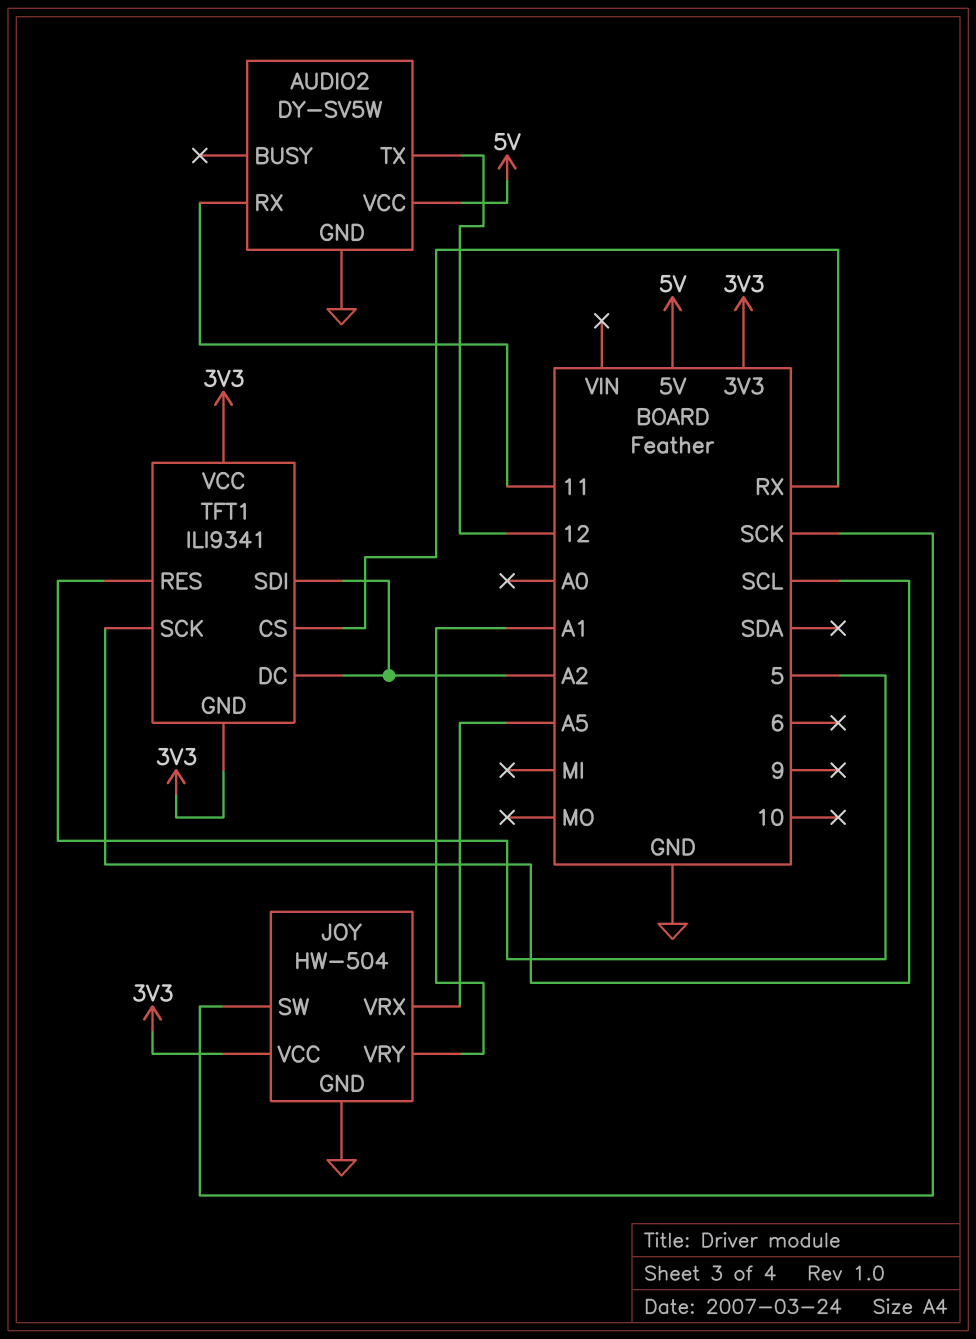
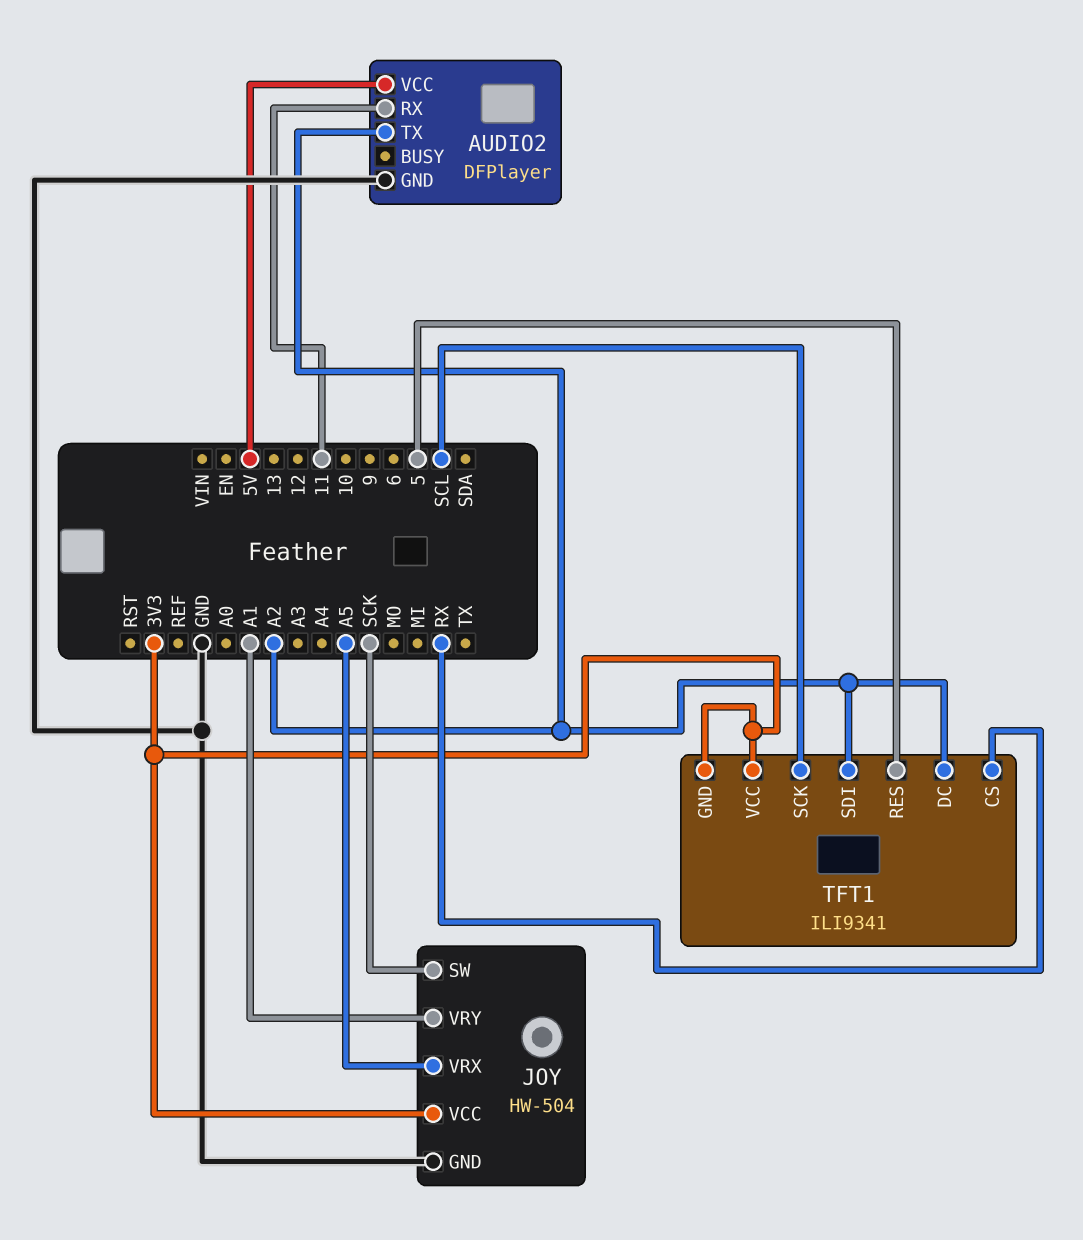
AUDIO2: DY-SV5W -> DFPlayer
AUDIO2 pin TX: 12 -> A2

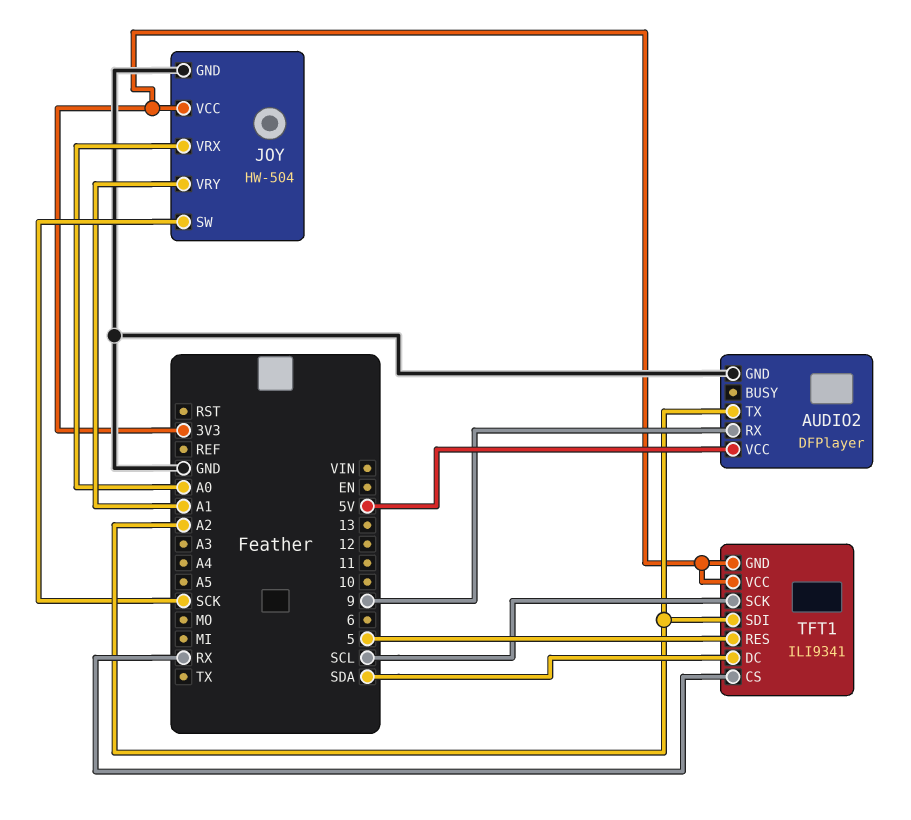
AUDIO2 pin RX: 11 -> 9
JOY pin VRX: A5 -> A0
TFT1 pin DC: A2 -> SDA

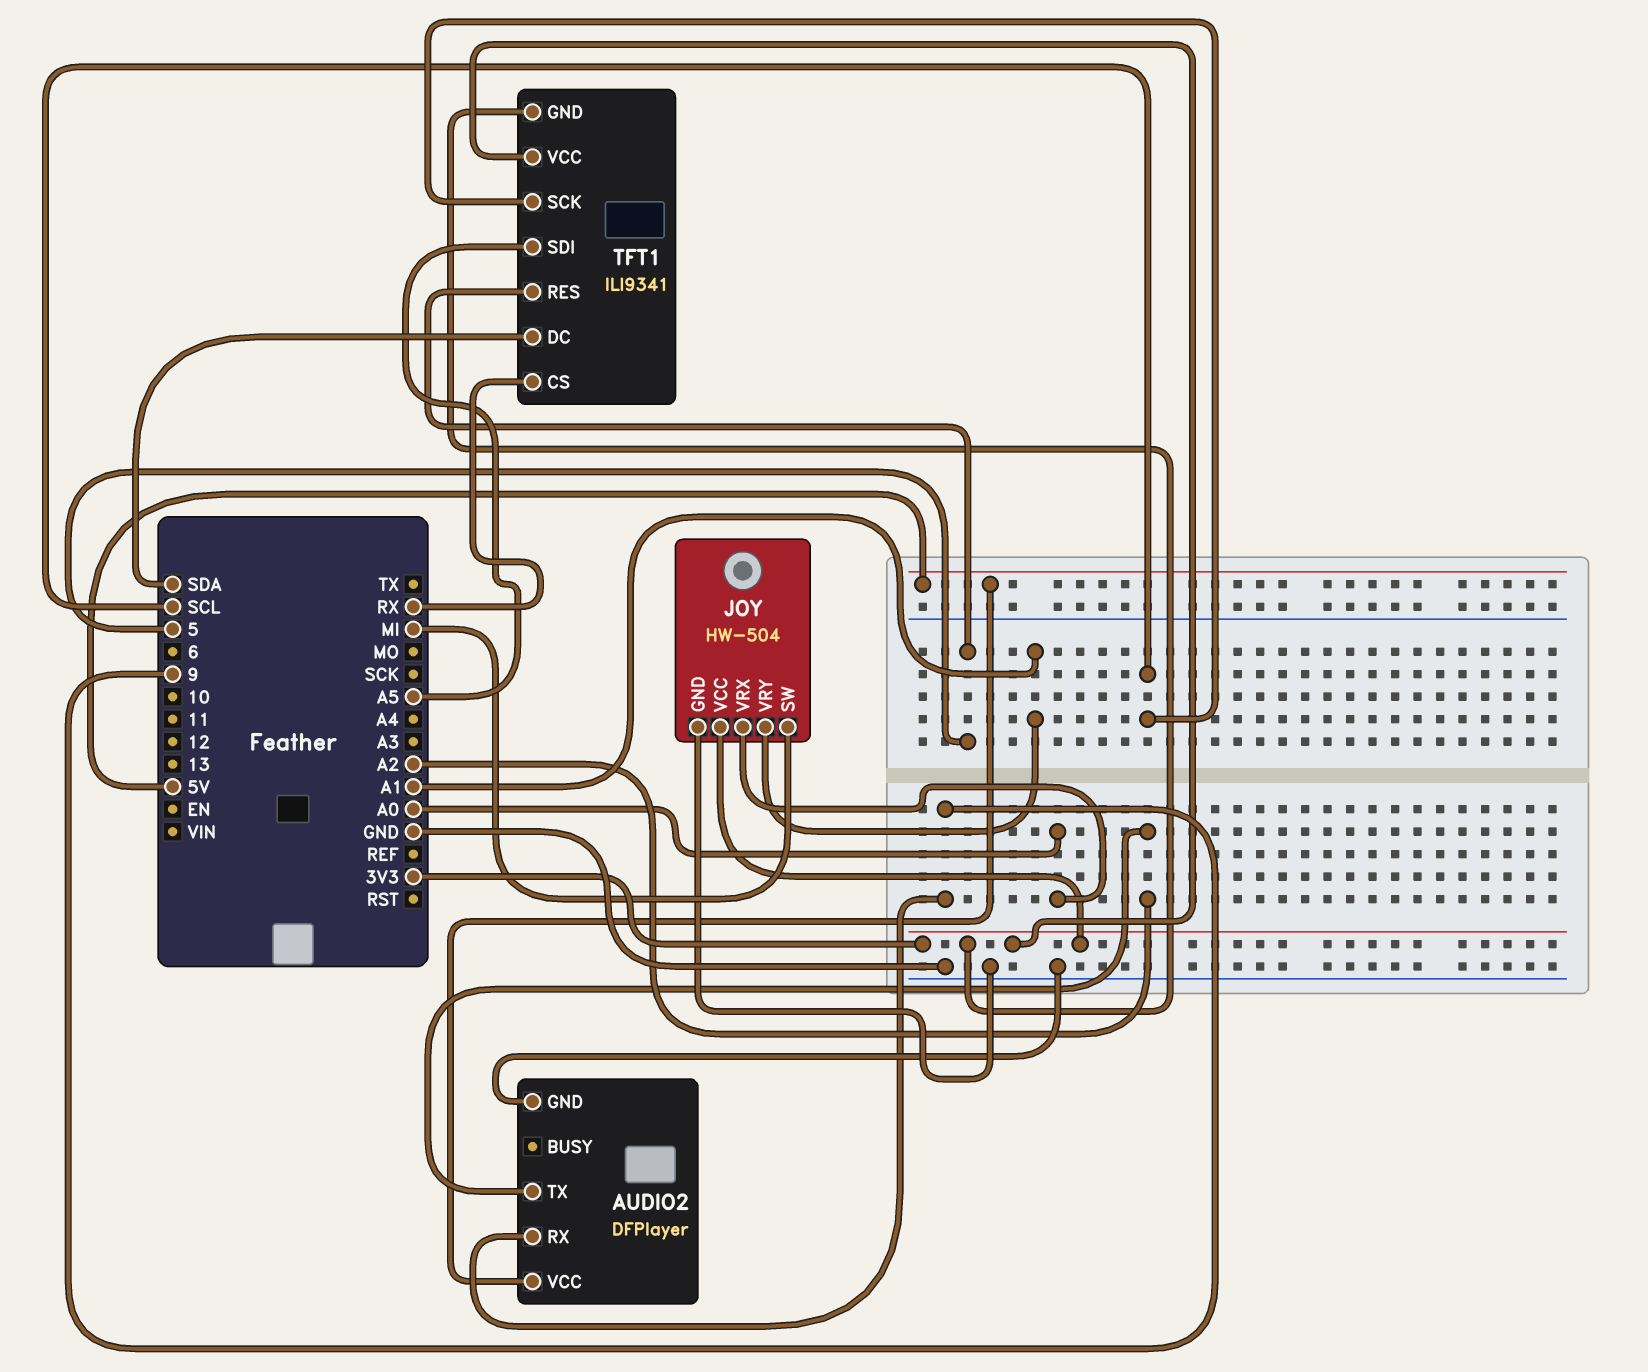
JOY pin SW: SCK -> MI
TFT1 pin SDI: A2 -> A5

